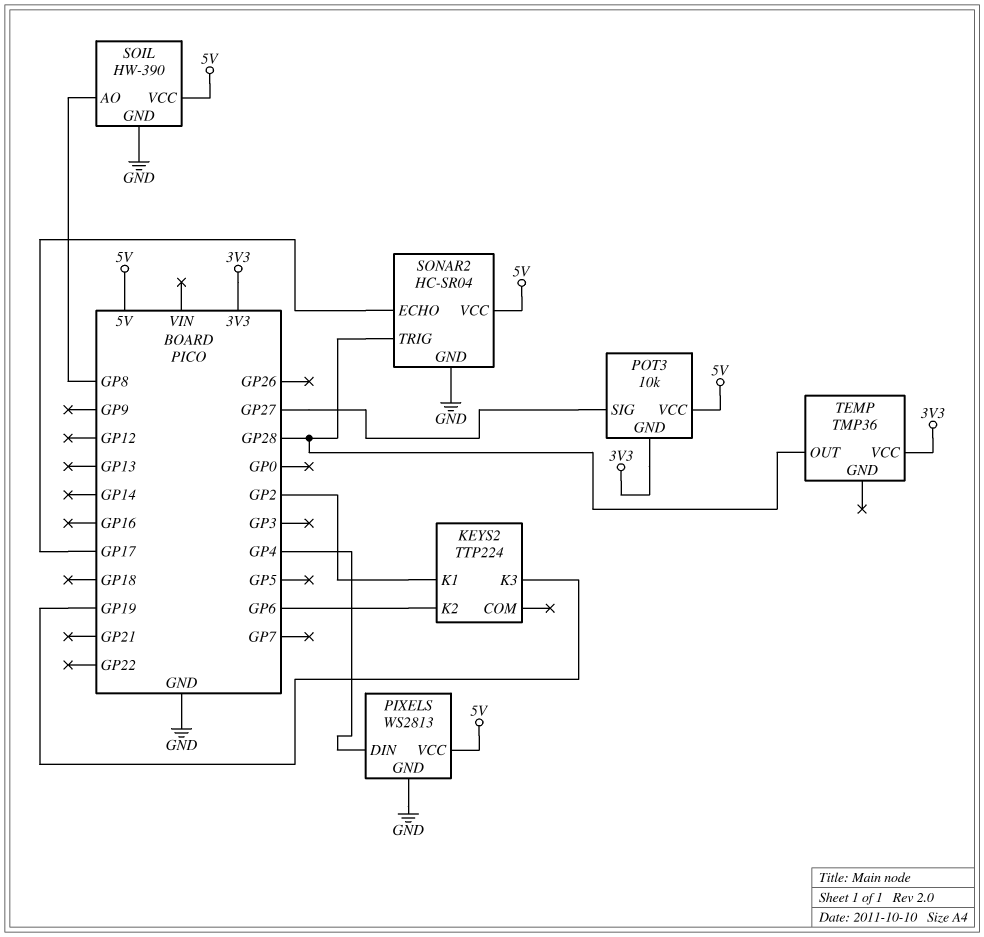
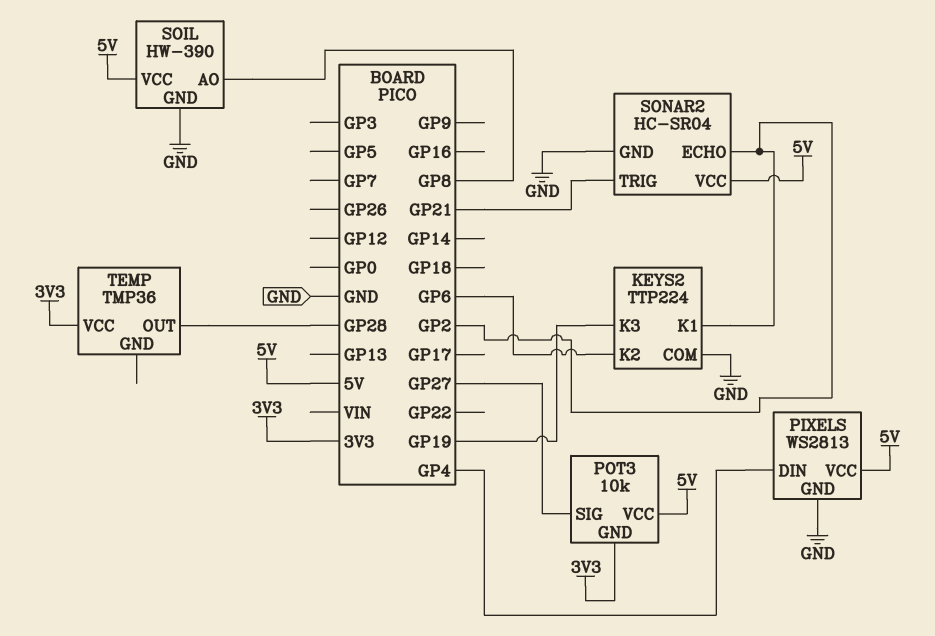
KEYS2 pin COM: none -> GND
SONAR2 pin ECHO: GP17 -> GP2
SONAR2 pin TRIG: GP28 -> GP21

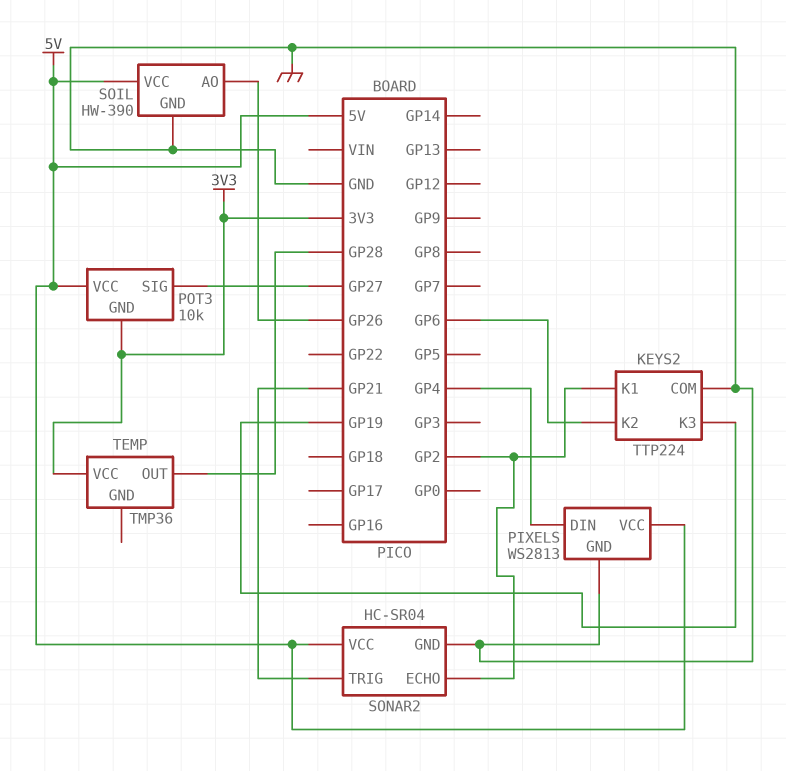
SOIL pin AO: GP8 -> GP26

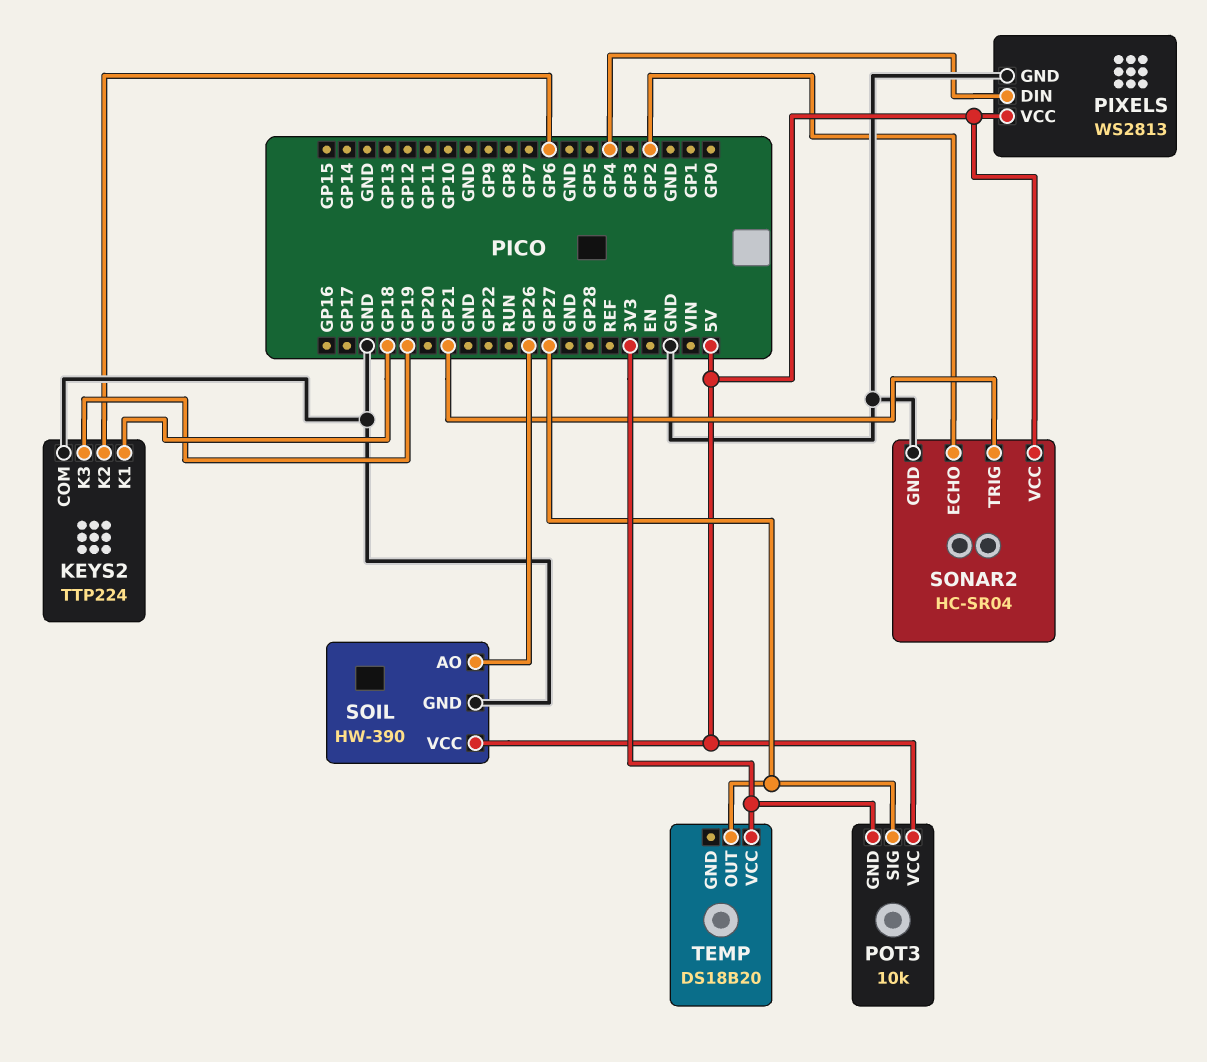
KEYS2 pin K1: GP2 -> GP18
TEMP: TMP36 -> DS18B20
TEMP pin OUT: GP28 -> GP27

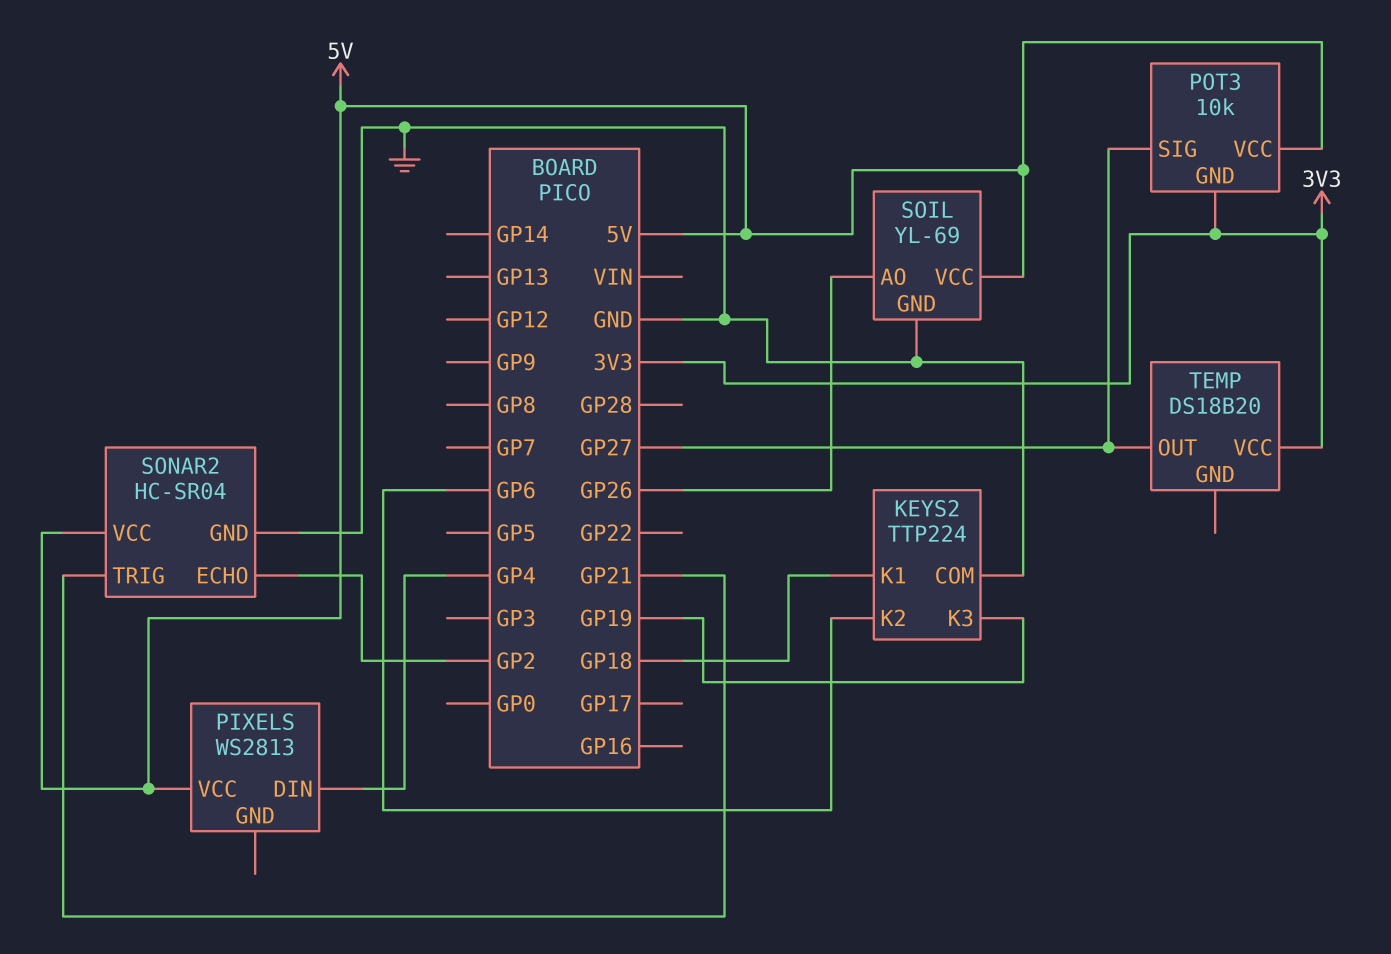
PIXELS pin GND: GND -> none
SOIL: HW-390 -> YL-69

